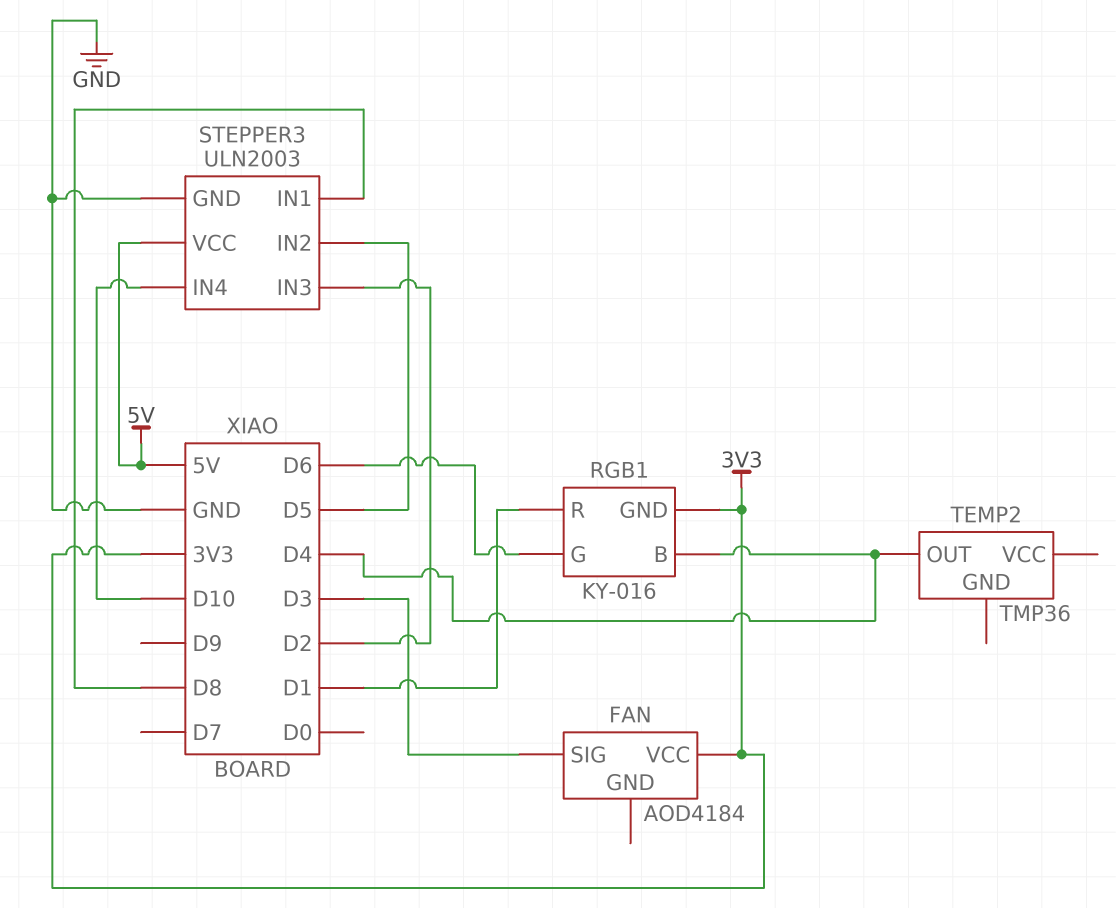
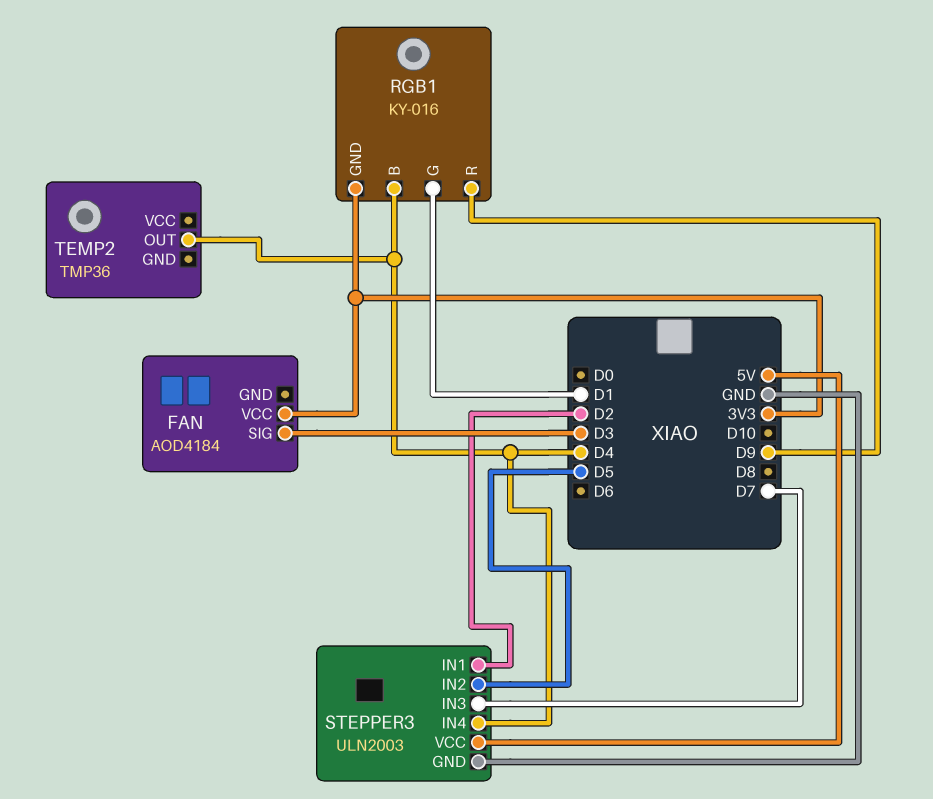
RGB1 pin G: D6 -> D1
RGB1 pin R: D1 -> D9
STEPPER3 pin IN1: D8 -> D2
STEPPER3 pin IN3: D2 -> D7
STEPPER3 pin IN4: D10 -> D4

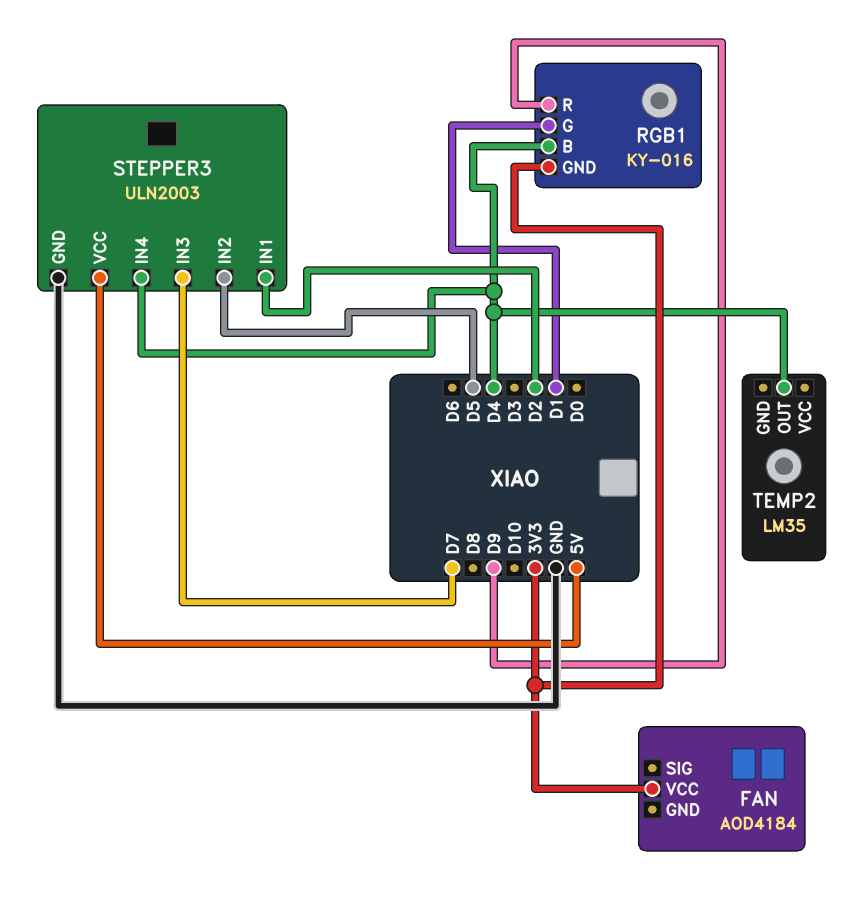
FAN pin SIG: D3 -> none
TEMP2: TMP36 -> LM35

